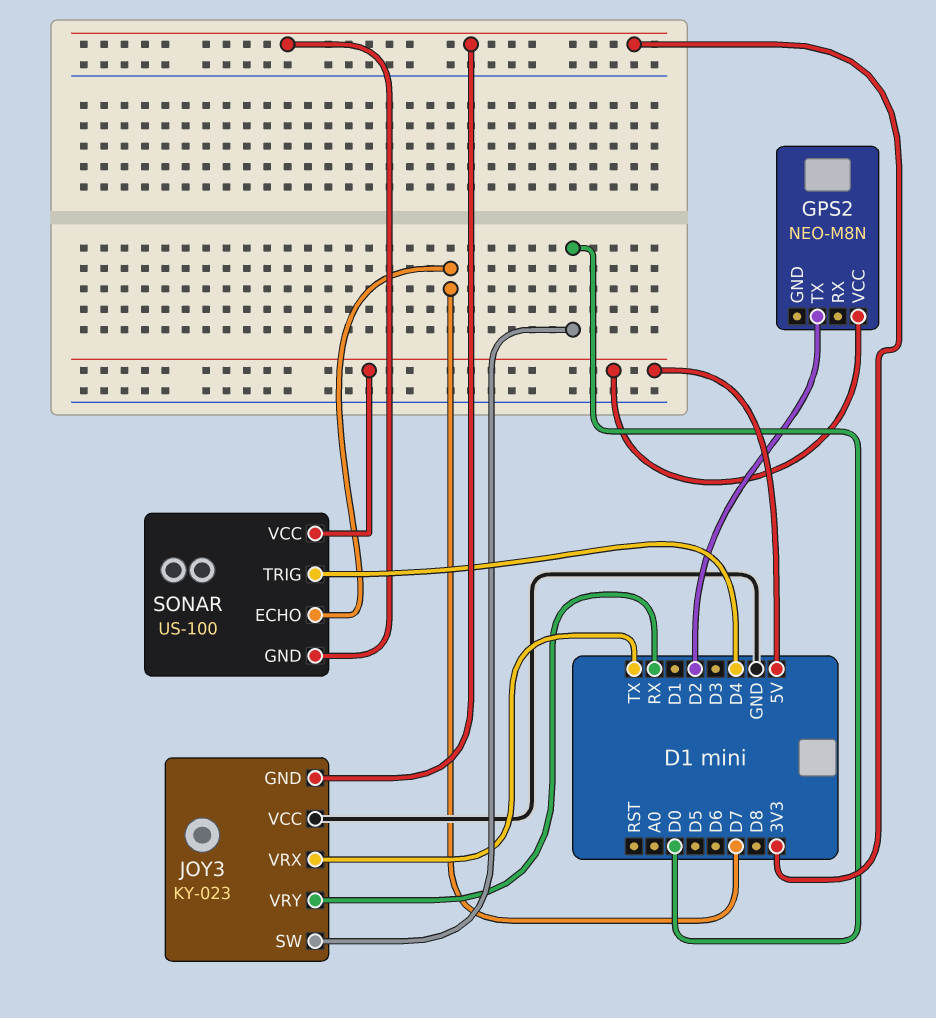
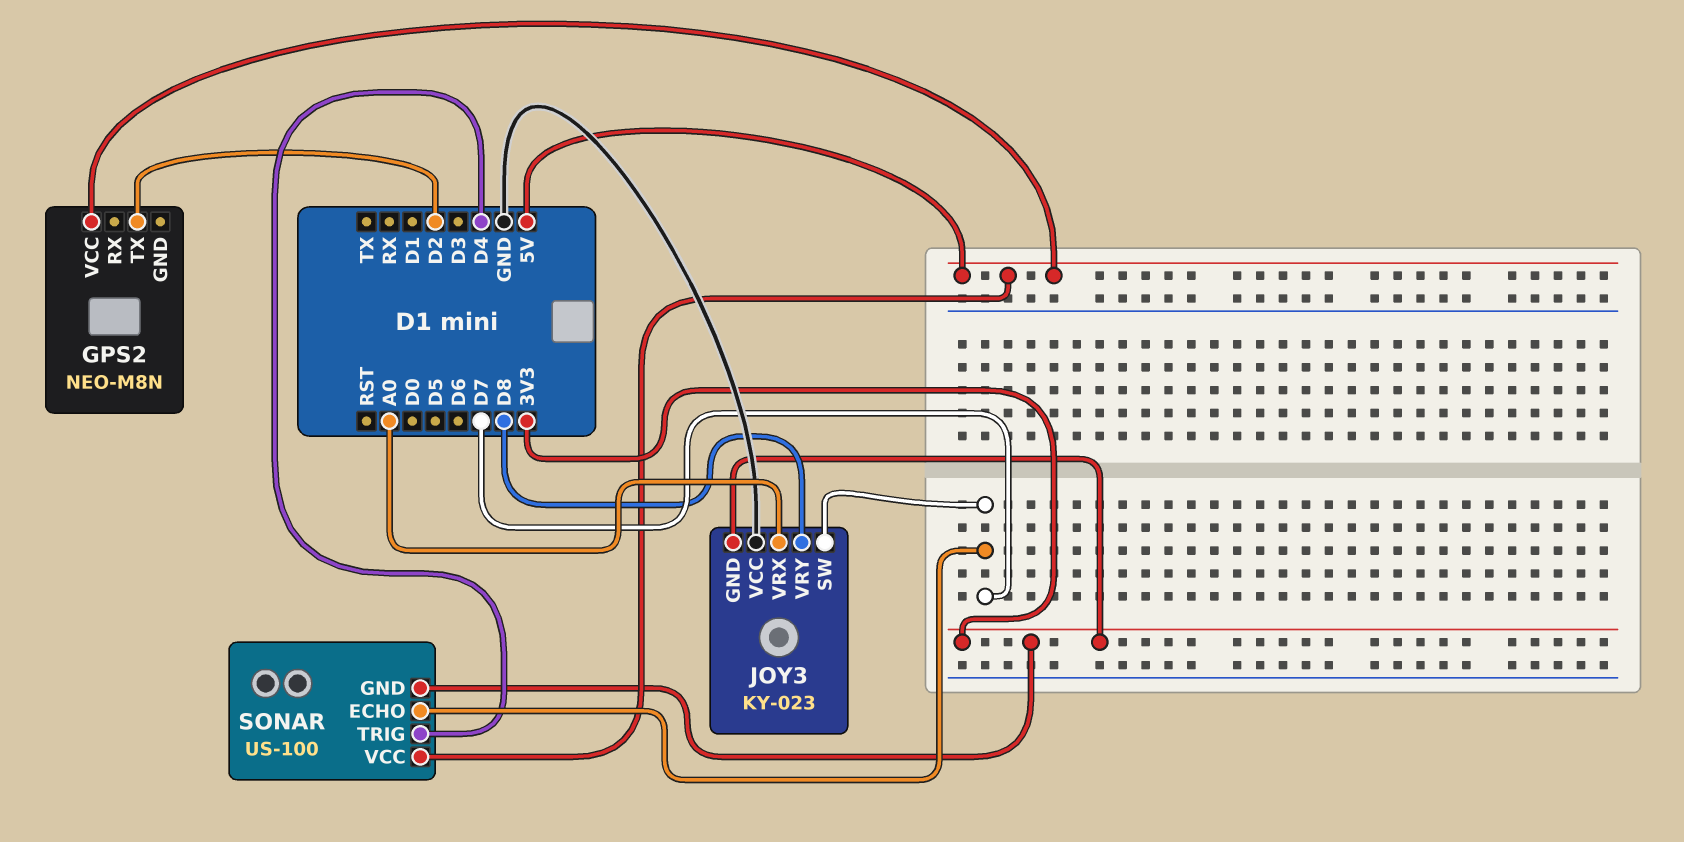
JOY3 pin SW: D0 -> D7
JOY3 pin VRX: TX -> A0
JOY3 pin VRY: RX -> D8

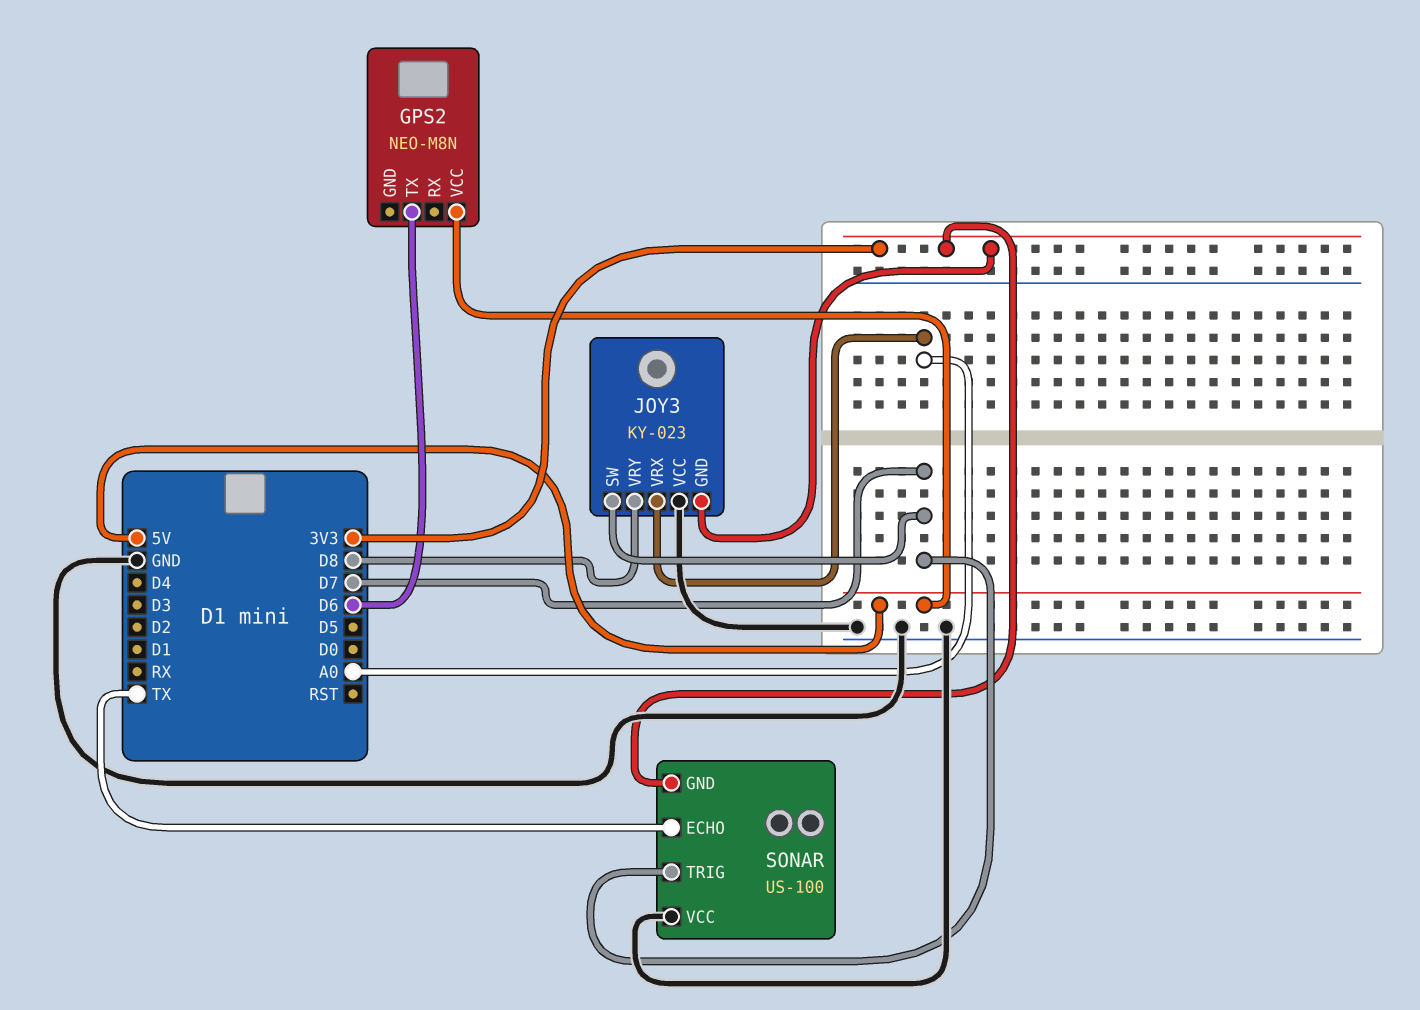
GPS2 pin TX: D2 -> D6
SONAR pin ECHO: D7 -> TX
SONAR pin TRIG: D4 -> D7
SONAR pin VCC: 5V -> GND

